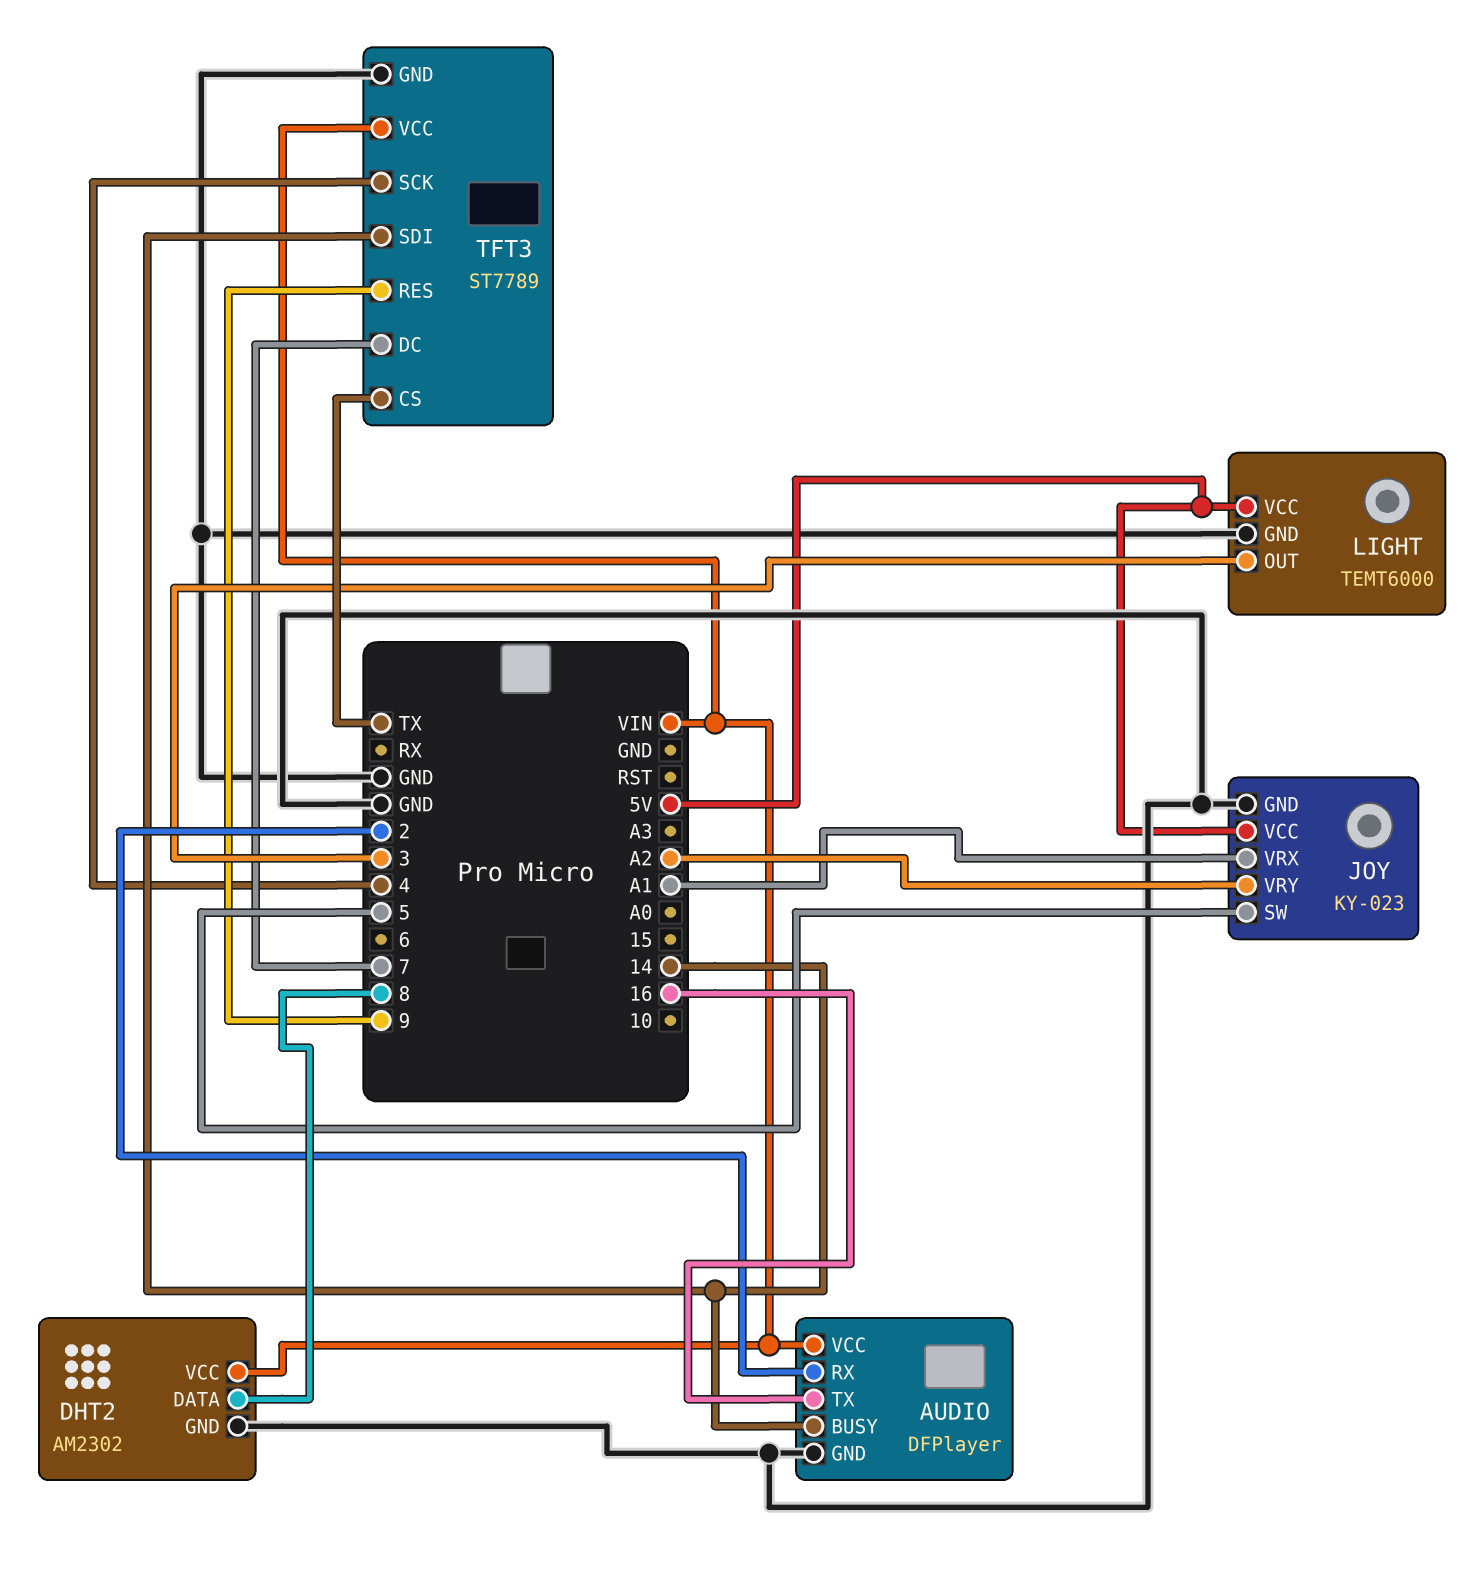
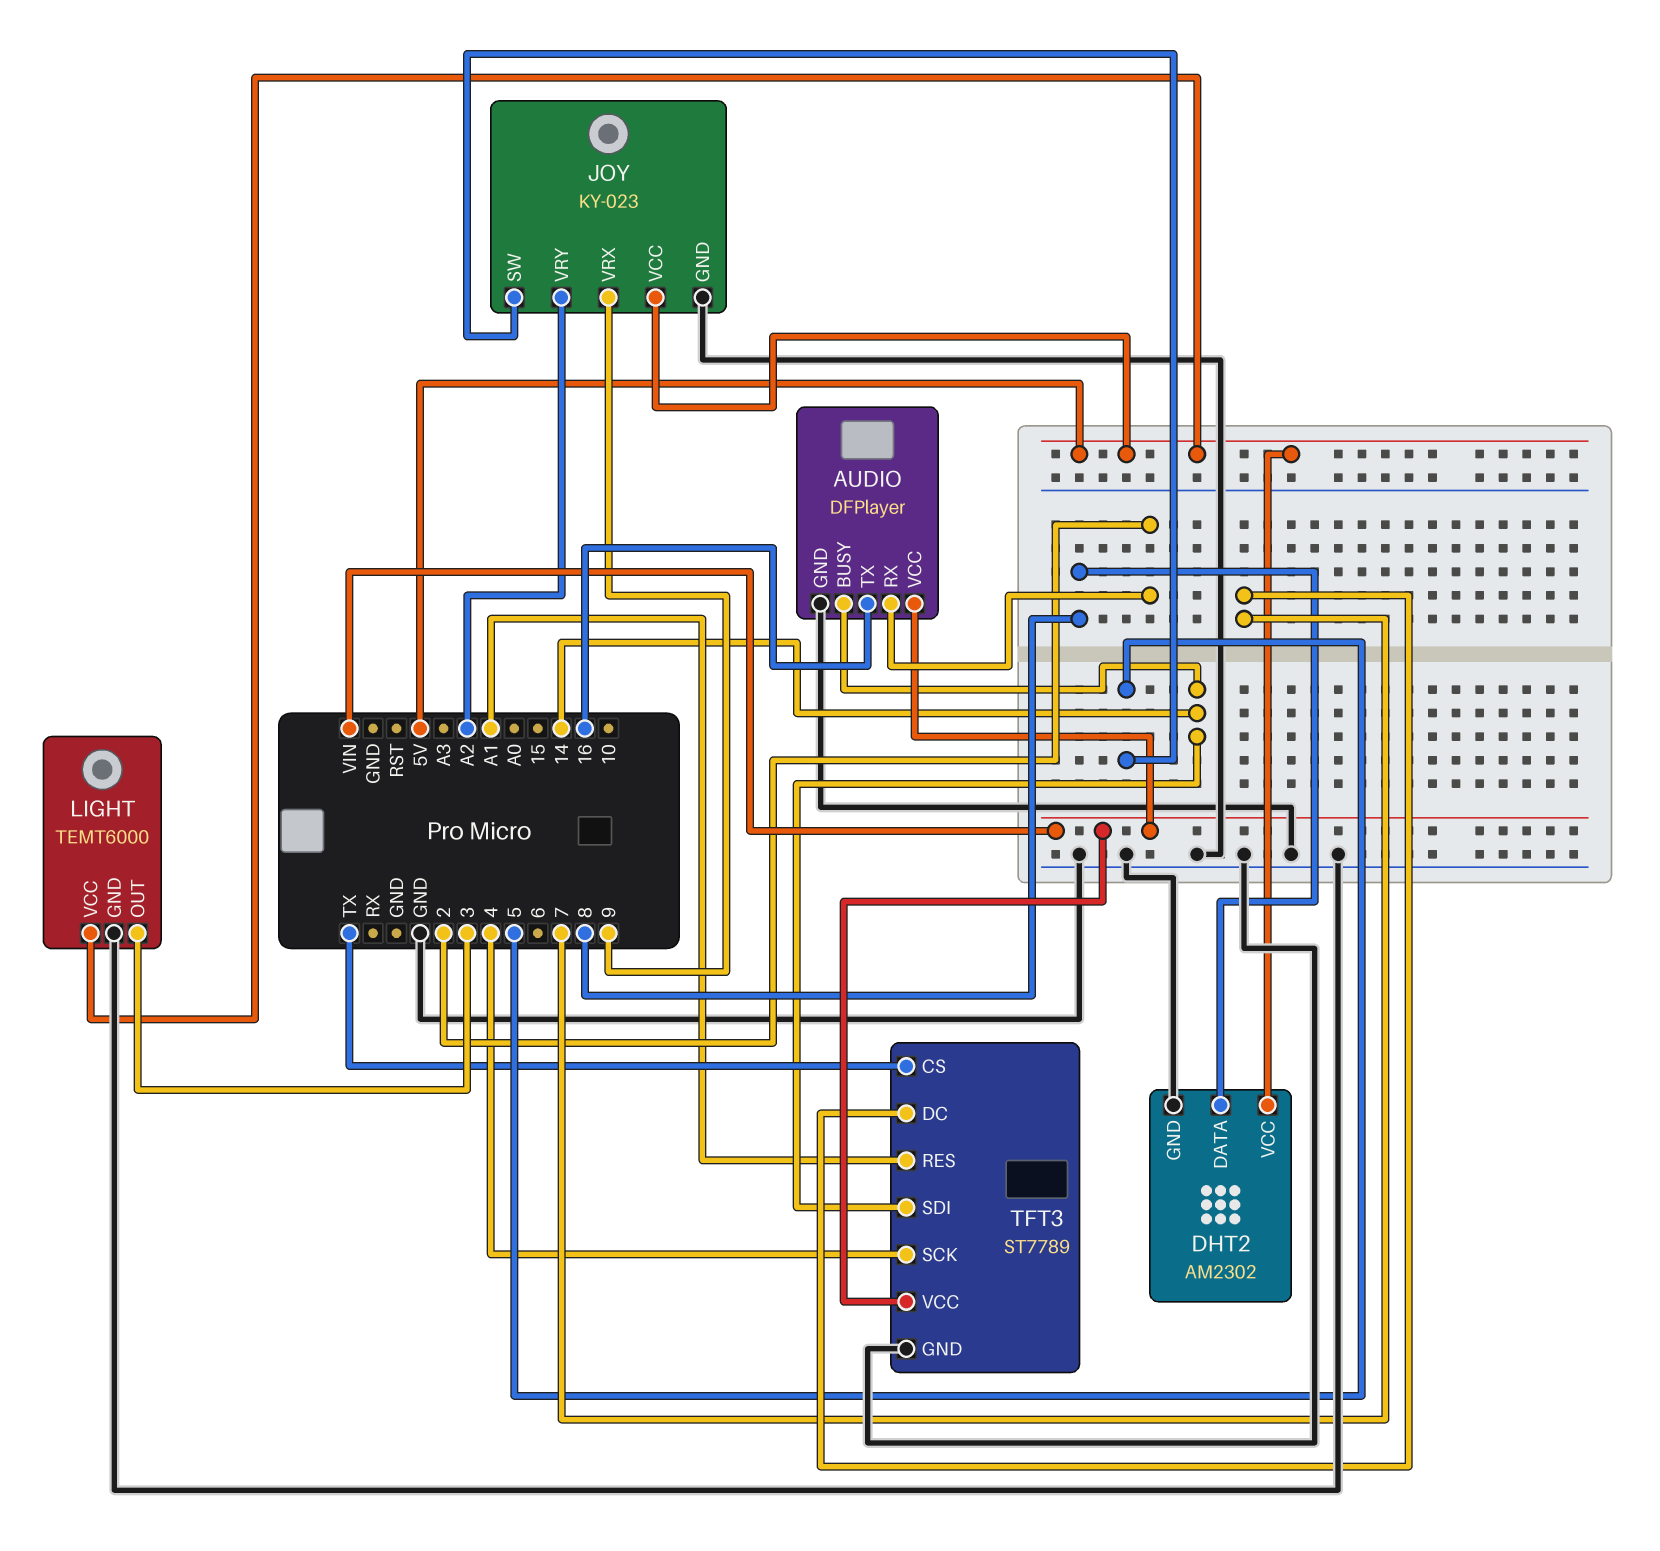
DHT2 pin VCC: VIN -> 5V
JOY pin VRX: A1 -> 9
TFT3 pin RES: 9 -> A1

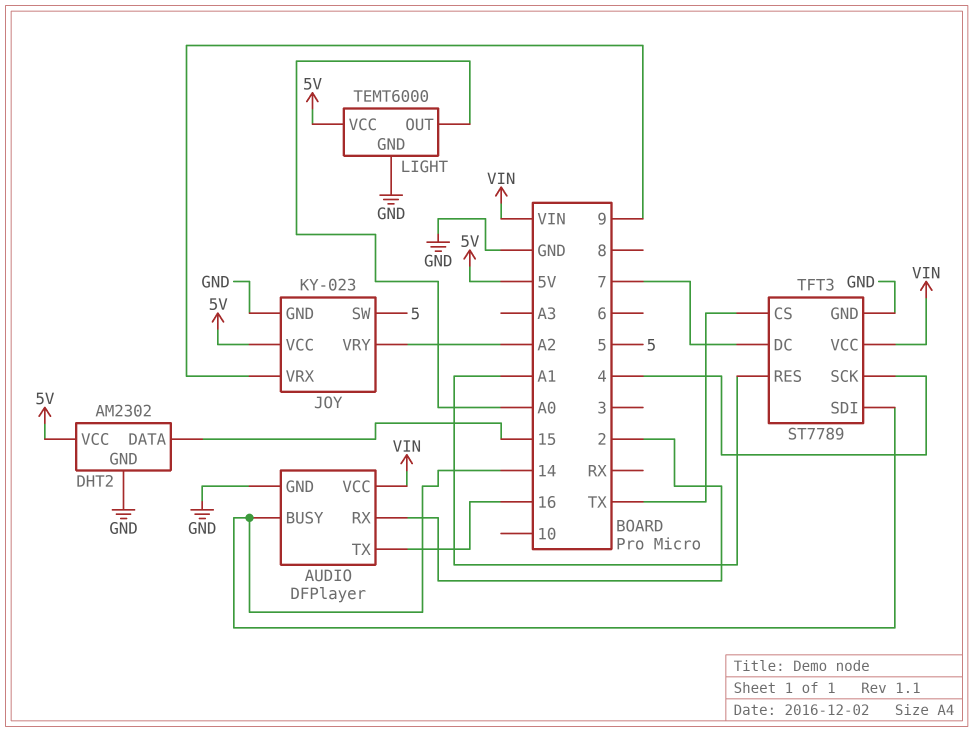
DHT2 pin DATA: 8 -> 15
LIGHT pin OUT: 3 -> A0

